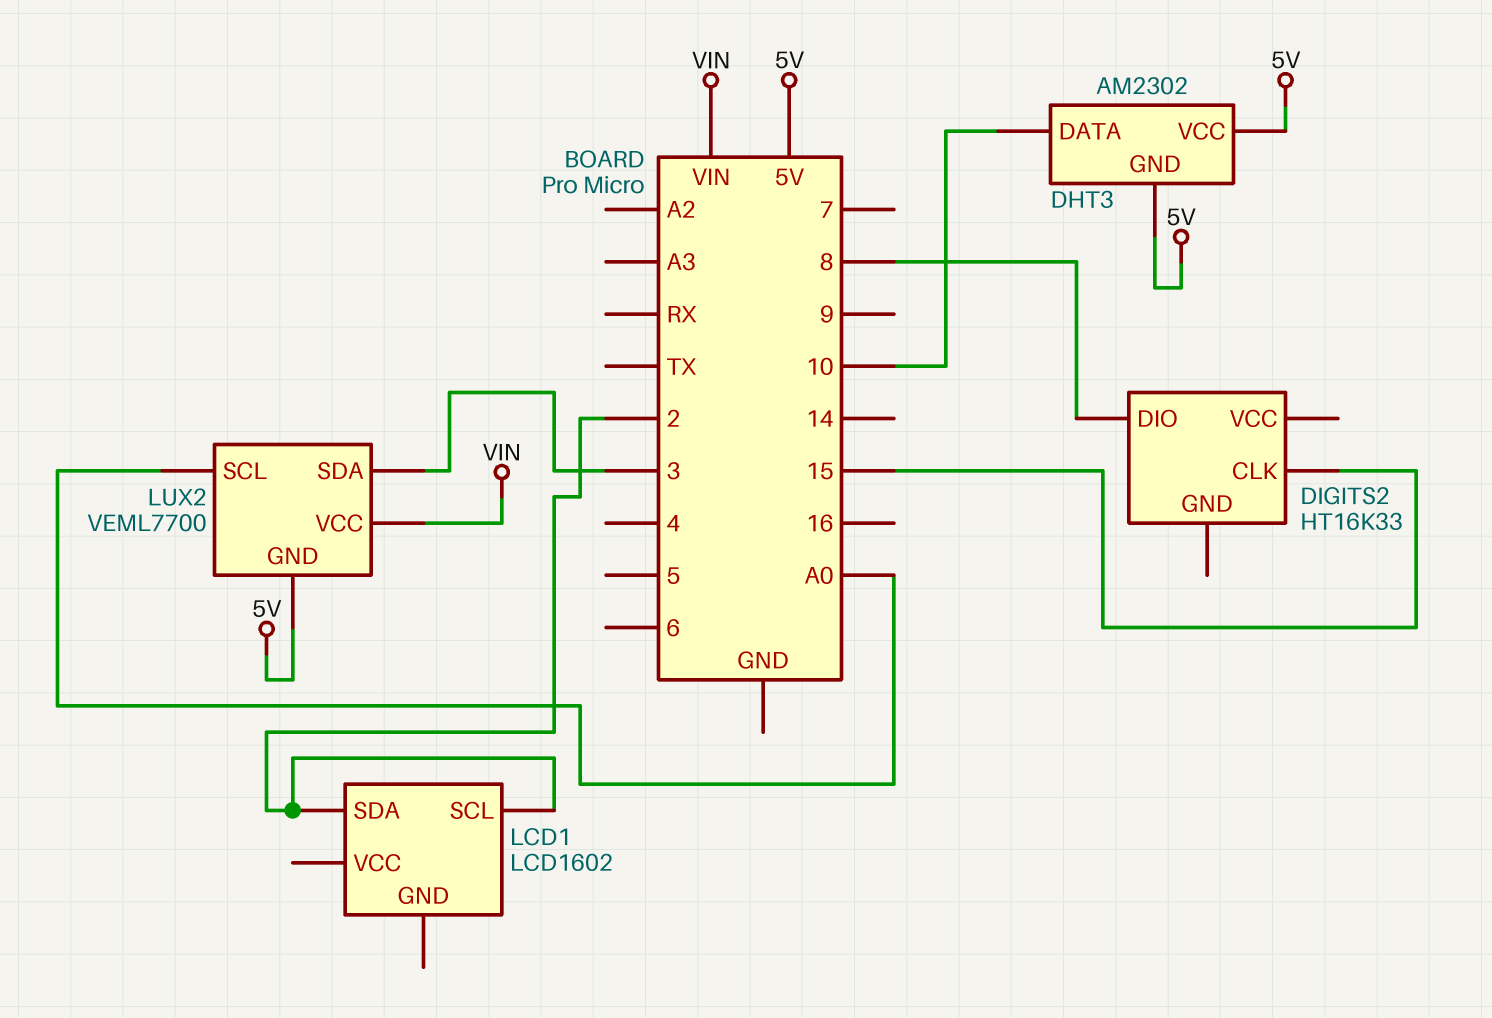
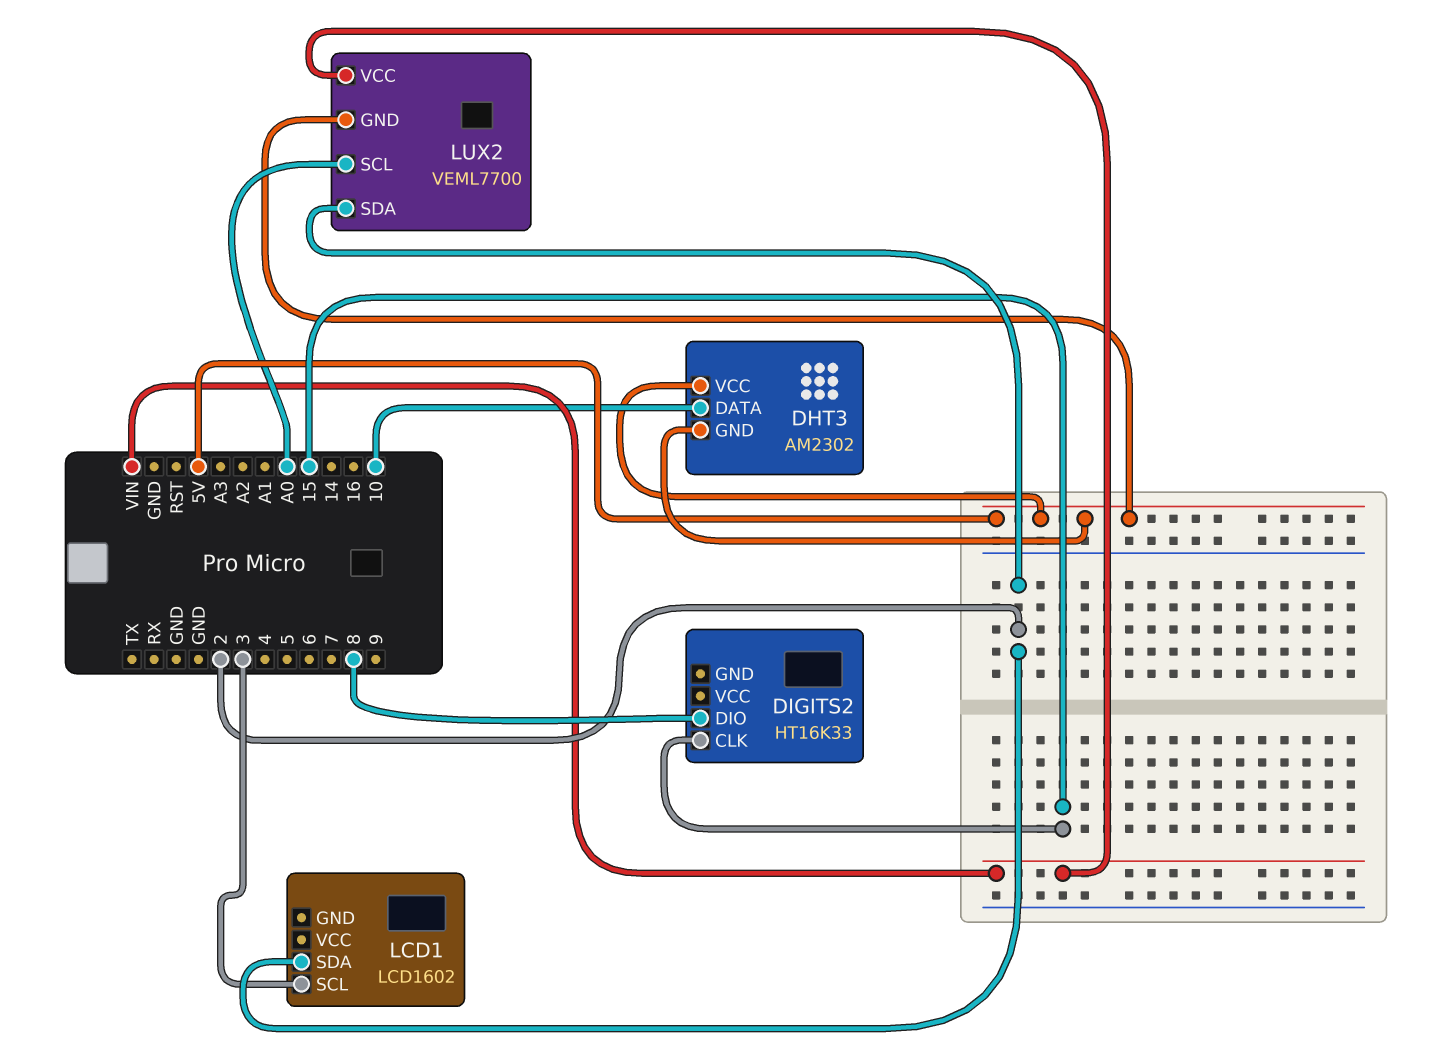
LCD1 pin SCL: 2 -> 3
LUX2 pin SDA: 3 -> 2

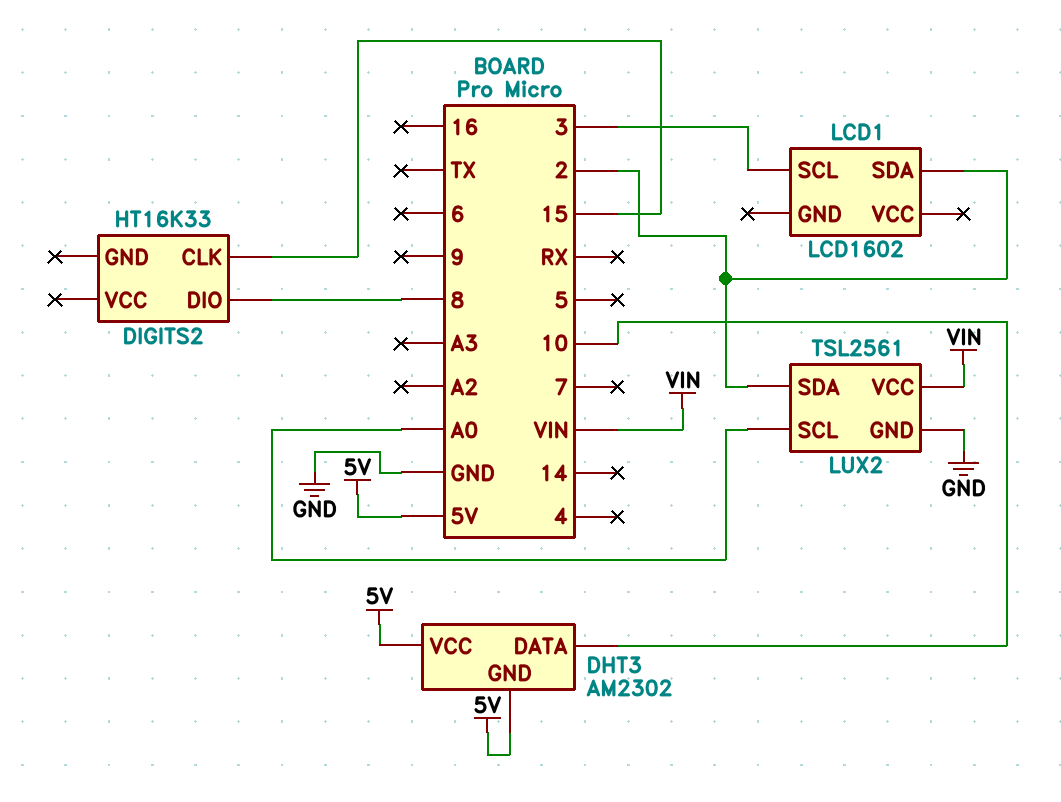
LUX2: VEML7700 -> TSL2561
LUX2 pin GND: 5V -> GND

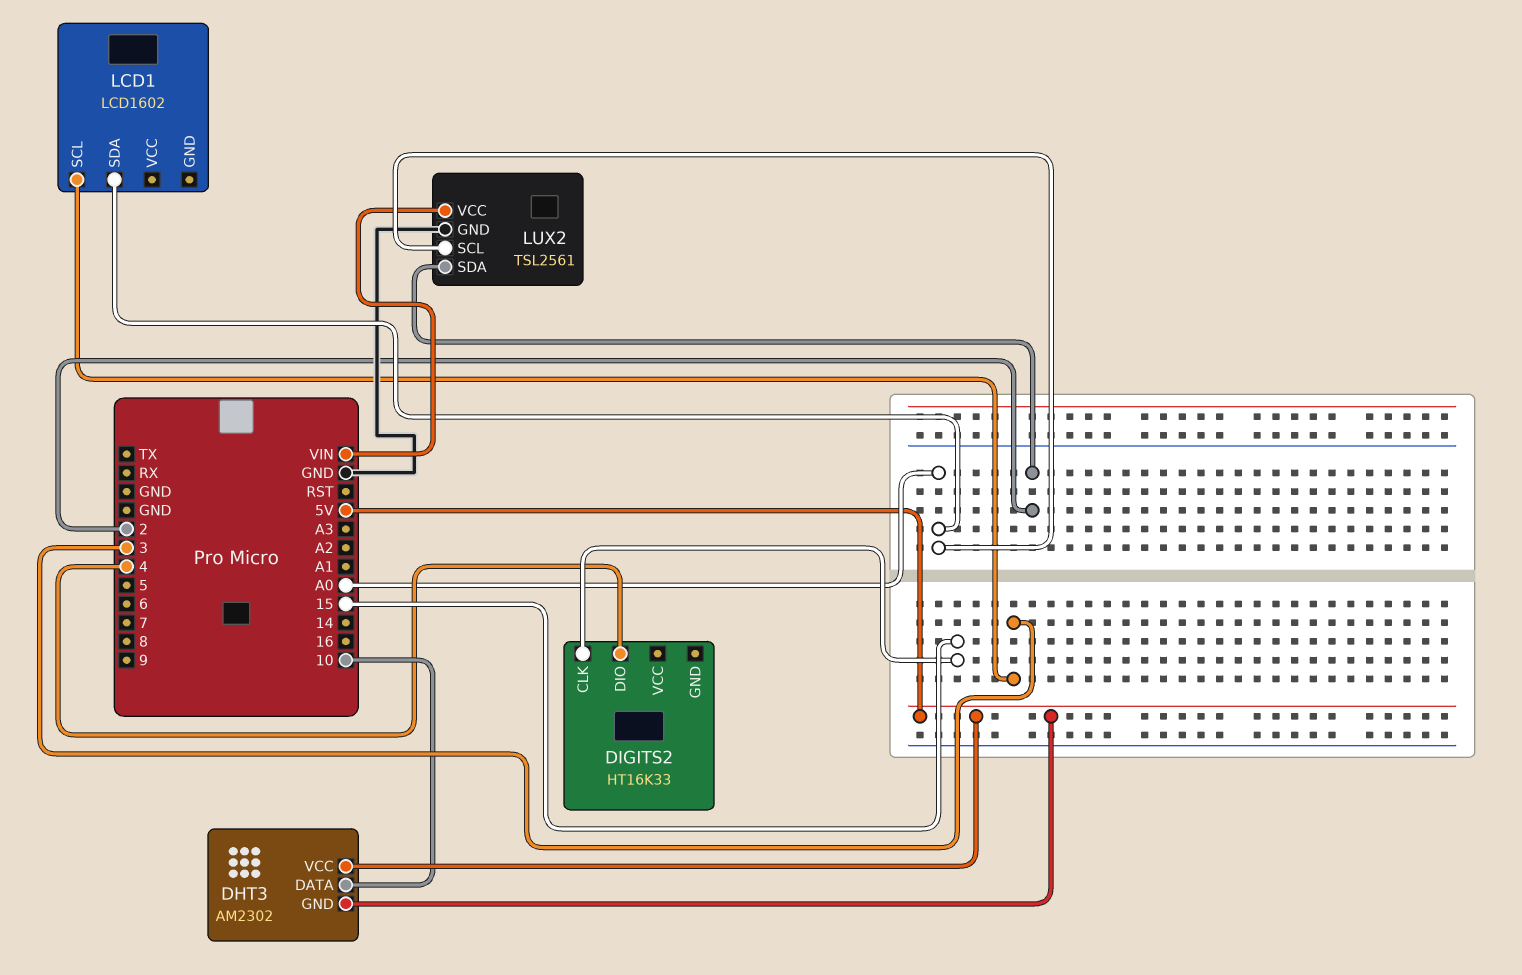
DIGITS2 pin DIO: 8 -> 4
LCD1 pin SDA: 2 -> A0

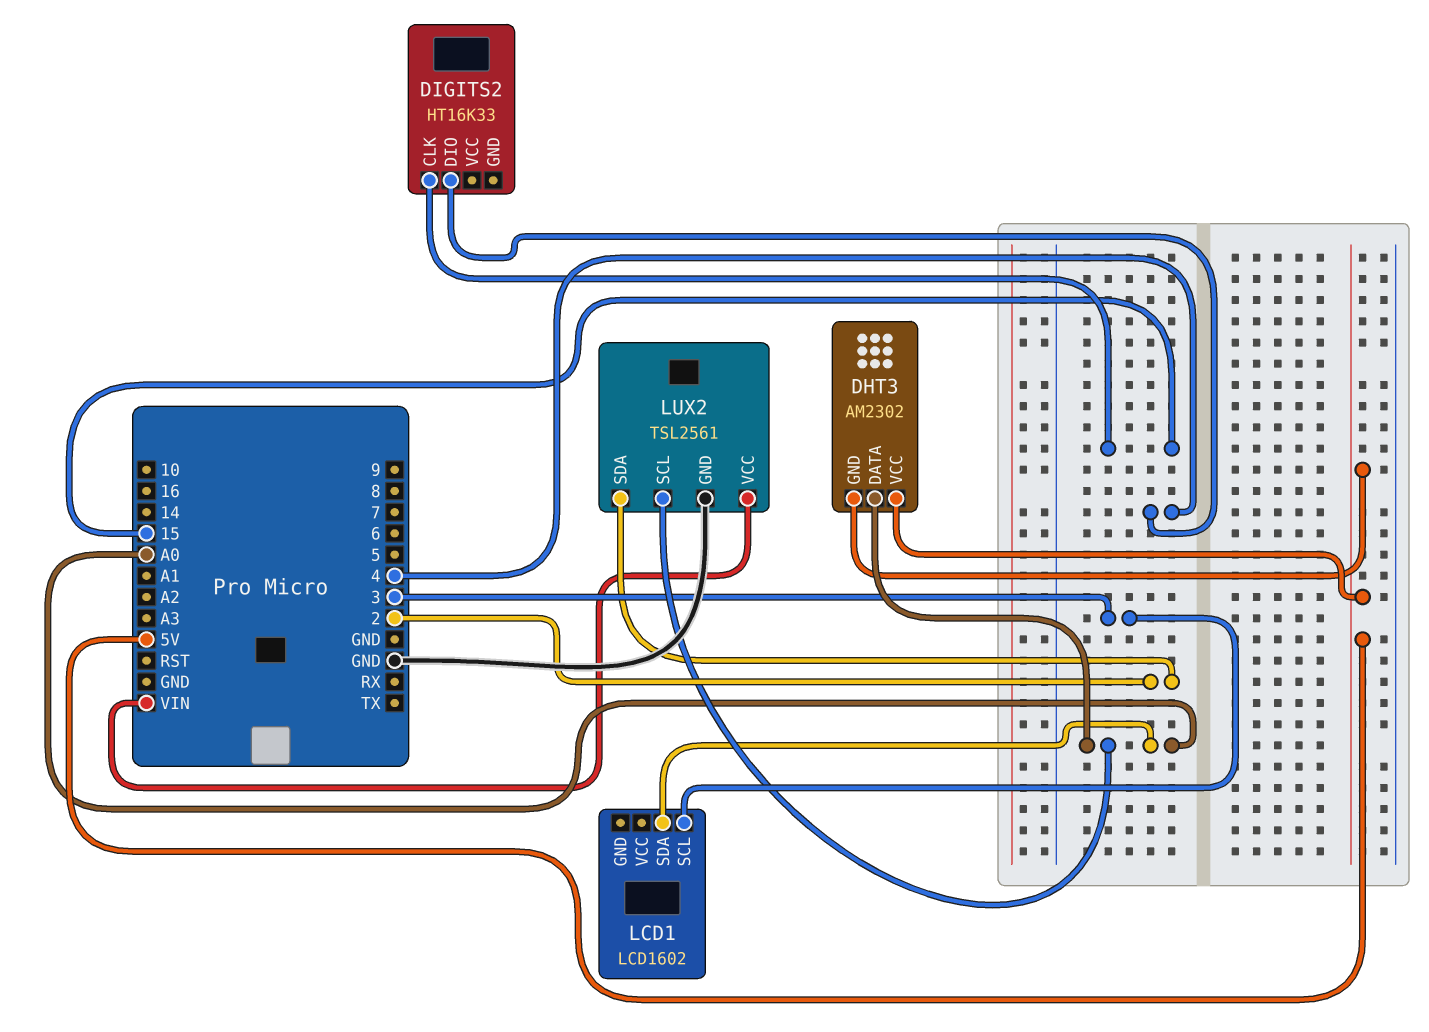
DHT3 pin DATA: 10 -> A0

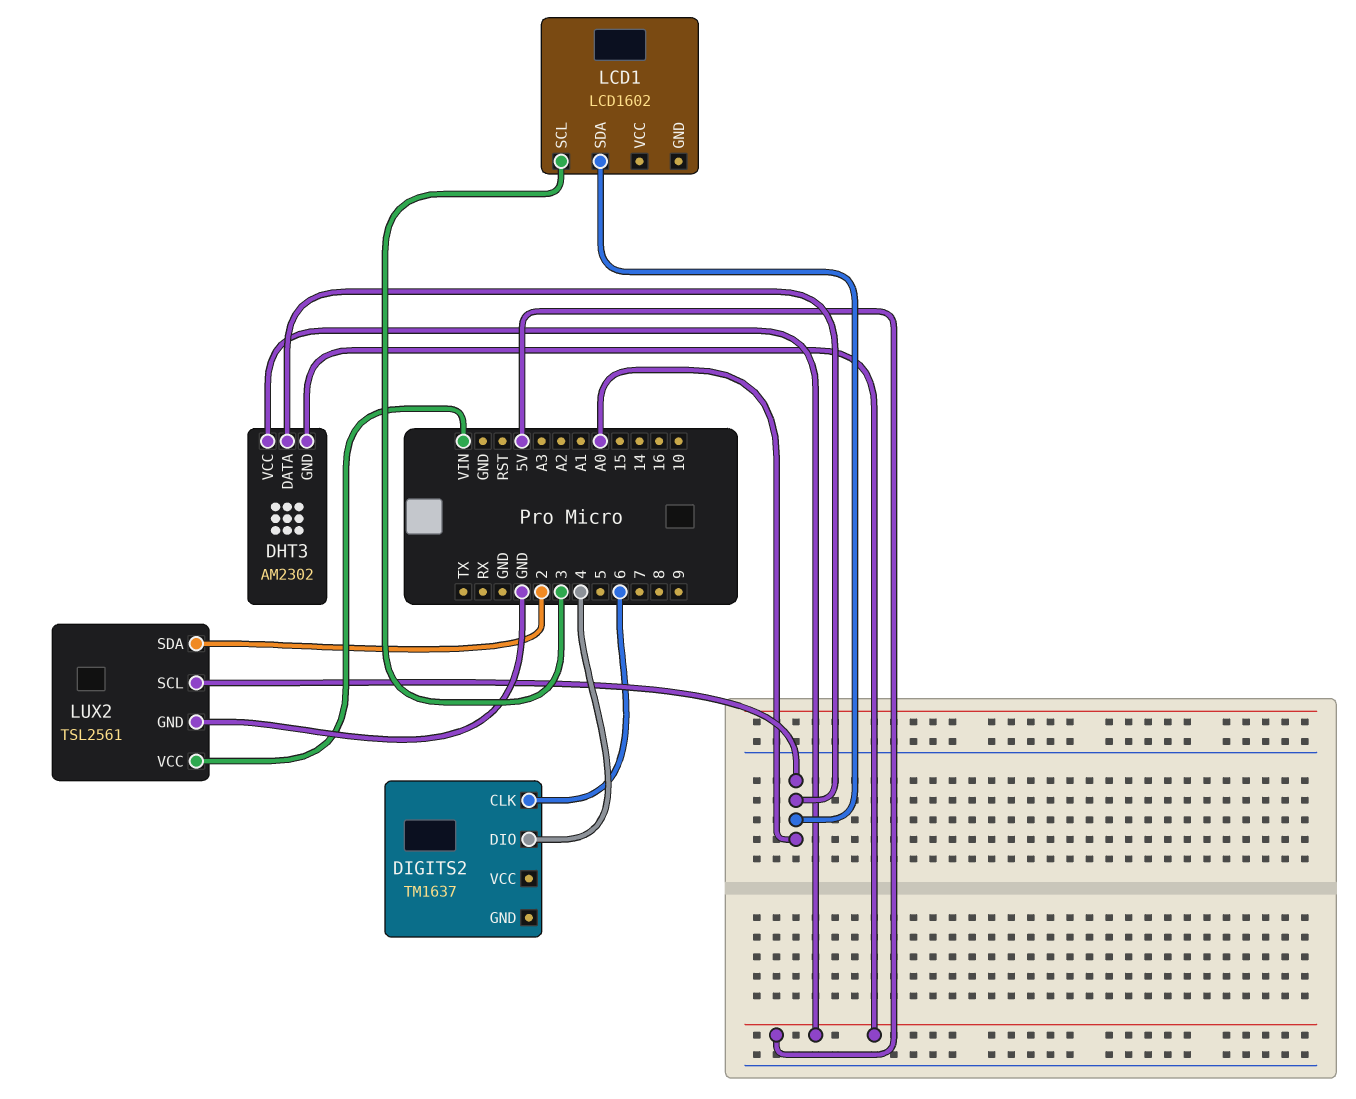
DIGITS2: HT16K33 -> TM1637
DIGITS2 pin CLK: 15 -> 6

